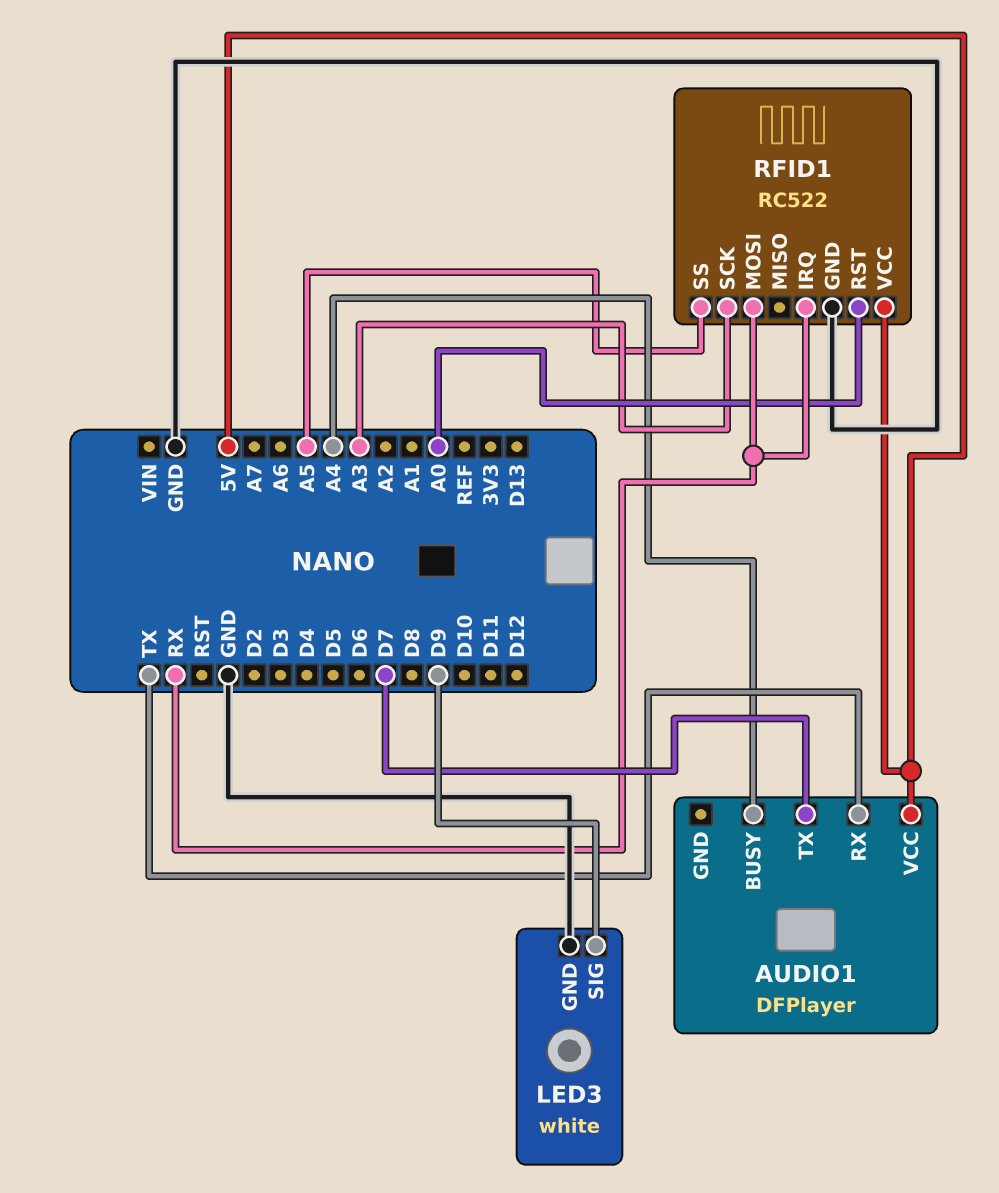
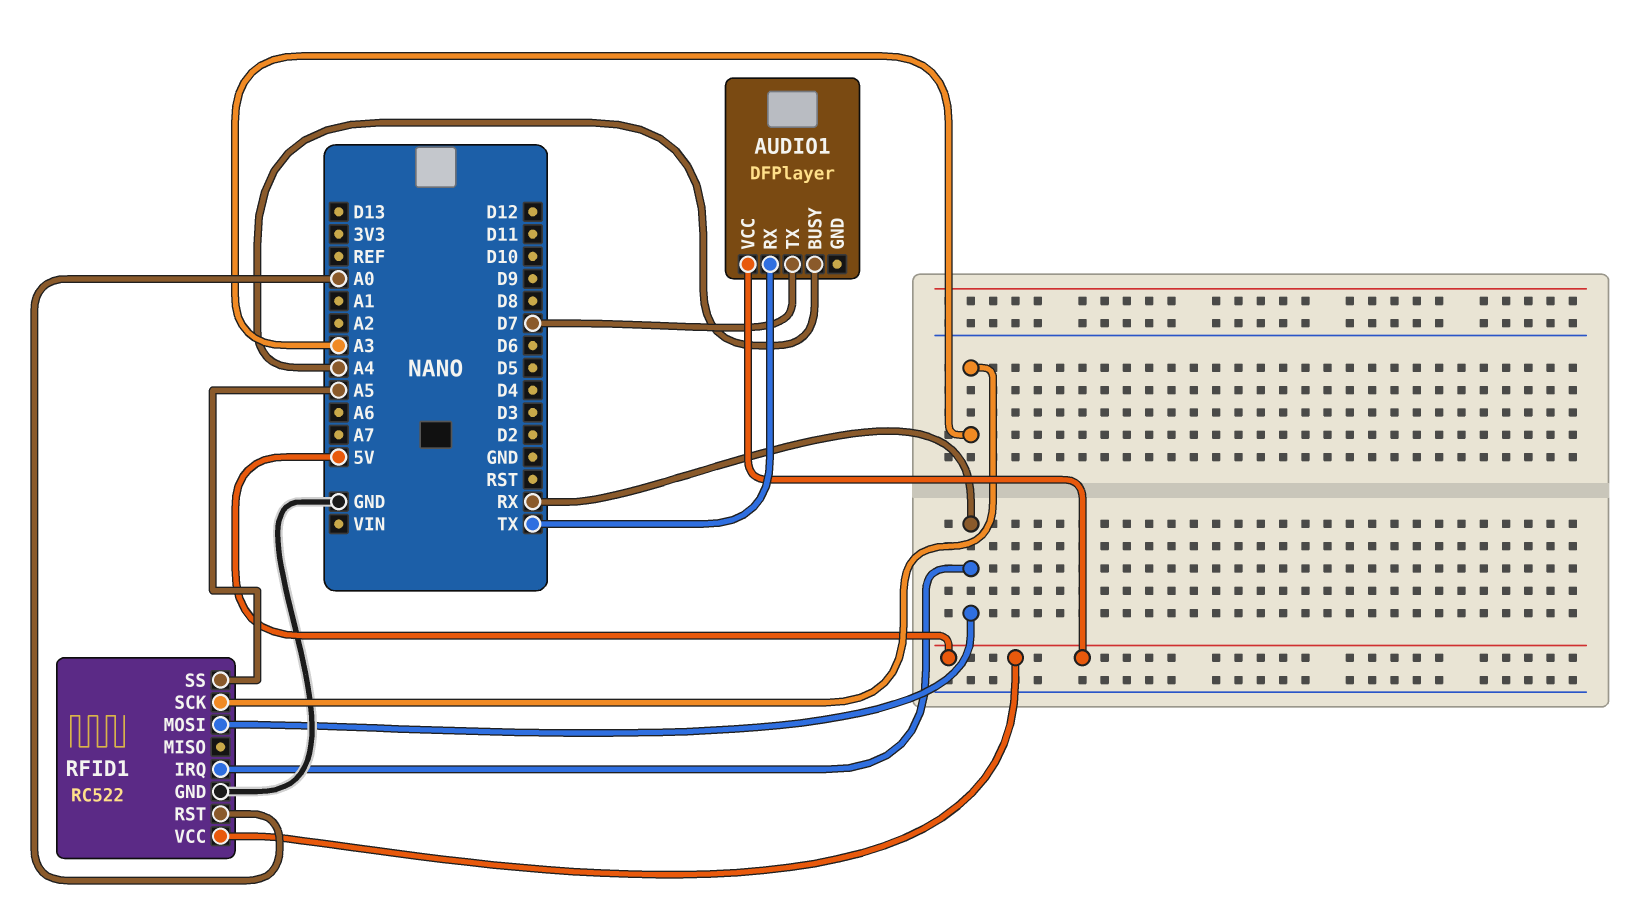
LED3: white -> none
LED3 pin GND: GND -> none
LED3 pin SIG: D9 -> none

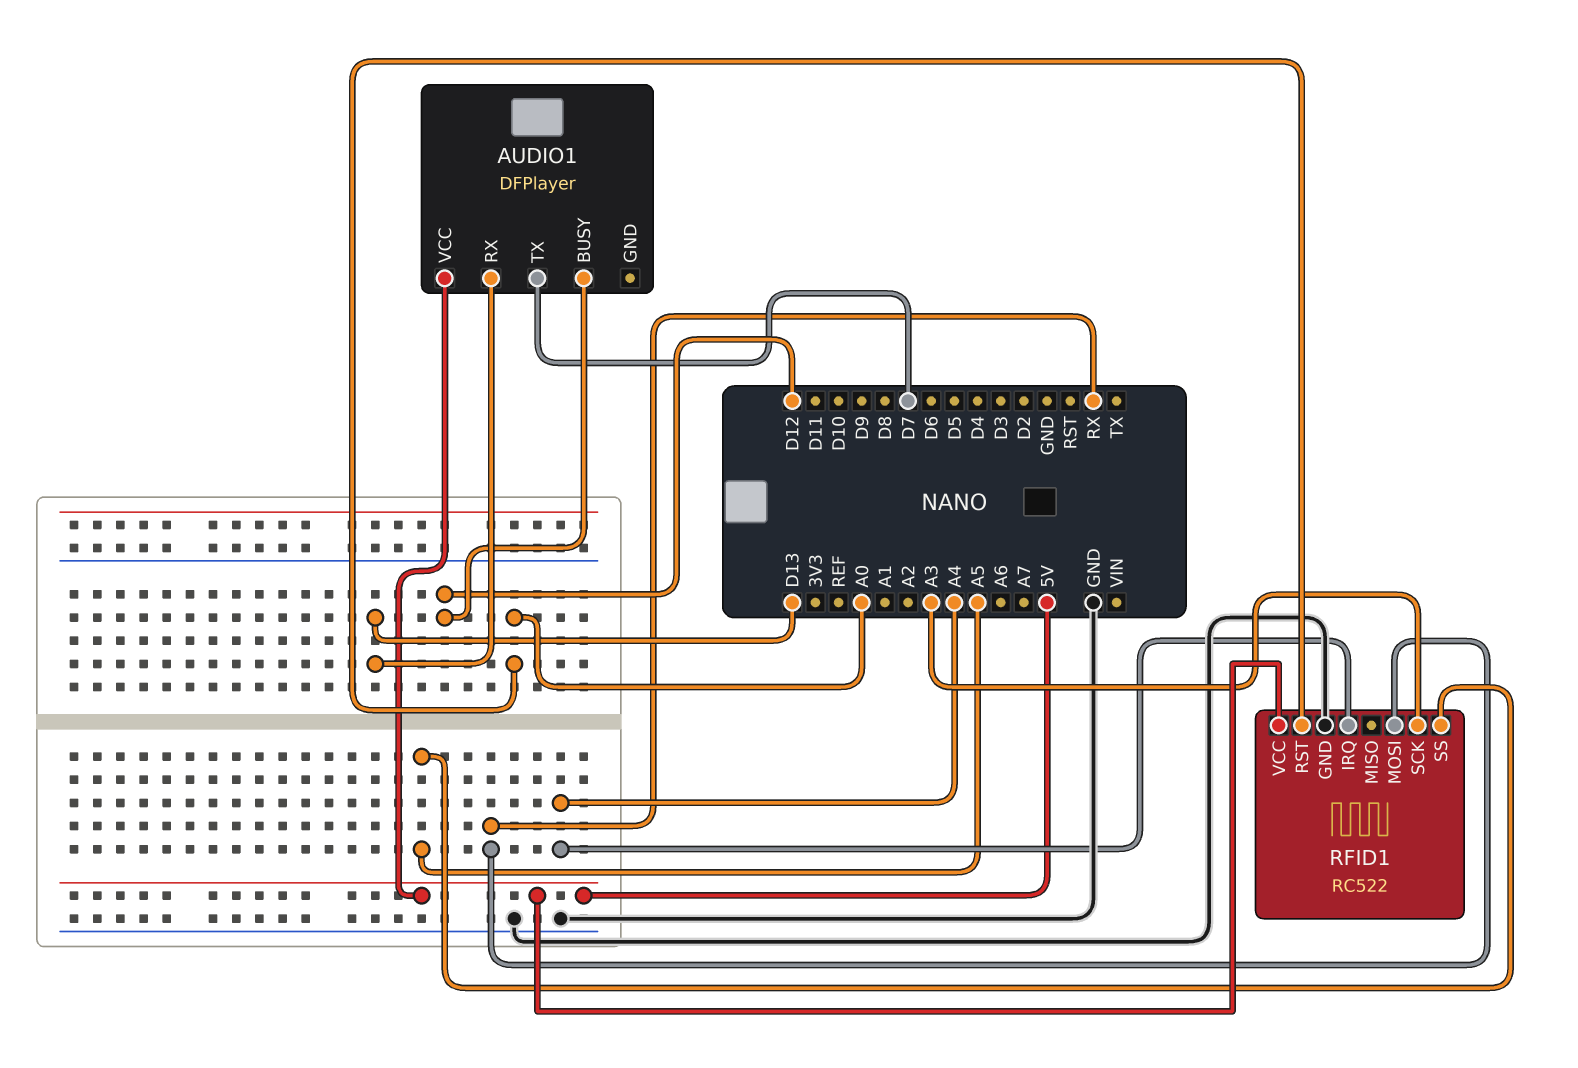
AUDIO1 pin BUSY: A4 -> D12
AUDIO1 pin RX: TX -> D13
RFID1 pin IRQ: RX -> A4

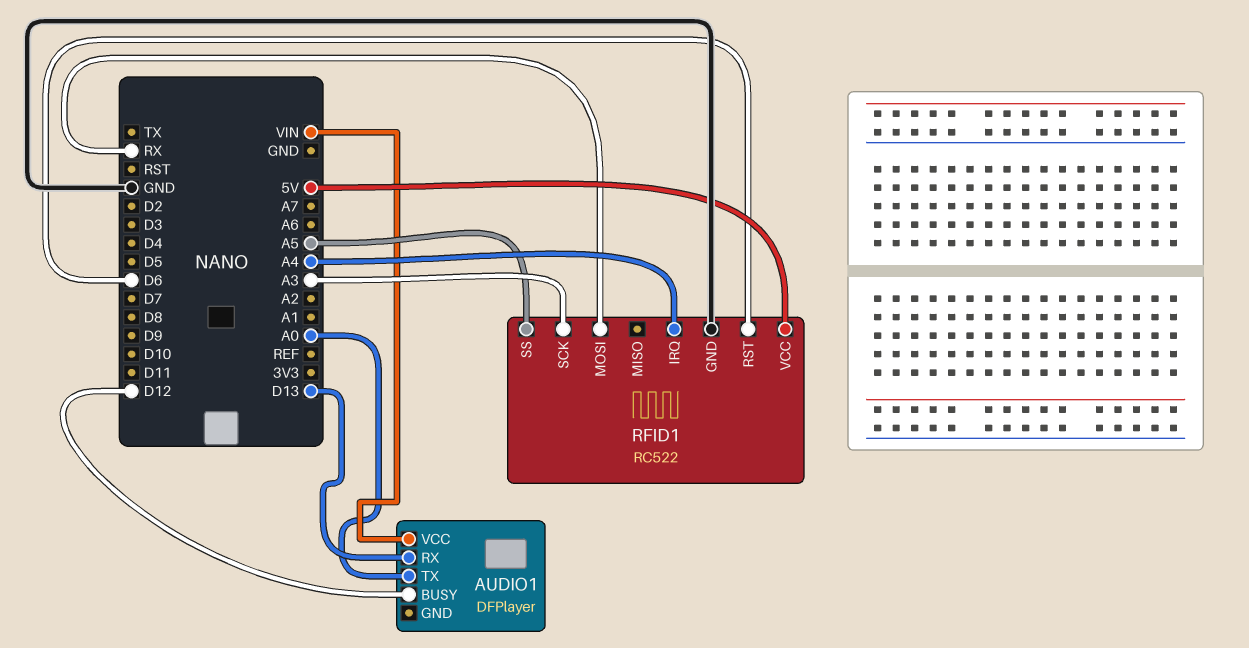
AUDIO1 pin TX: D7 -> A0
AUDIO1 pin VCC: 5V -> VIN
RFID1 pin RST: A0 -> D6

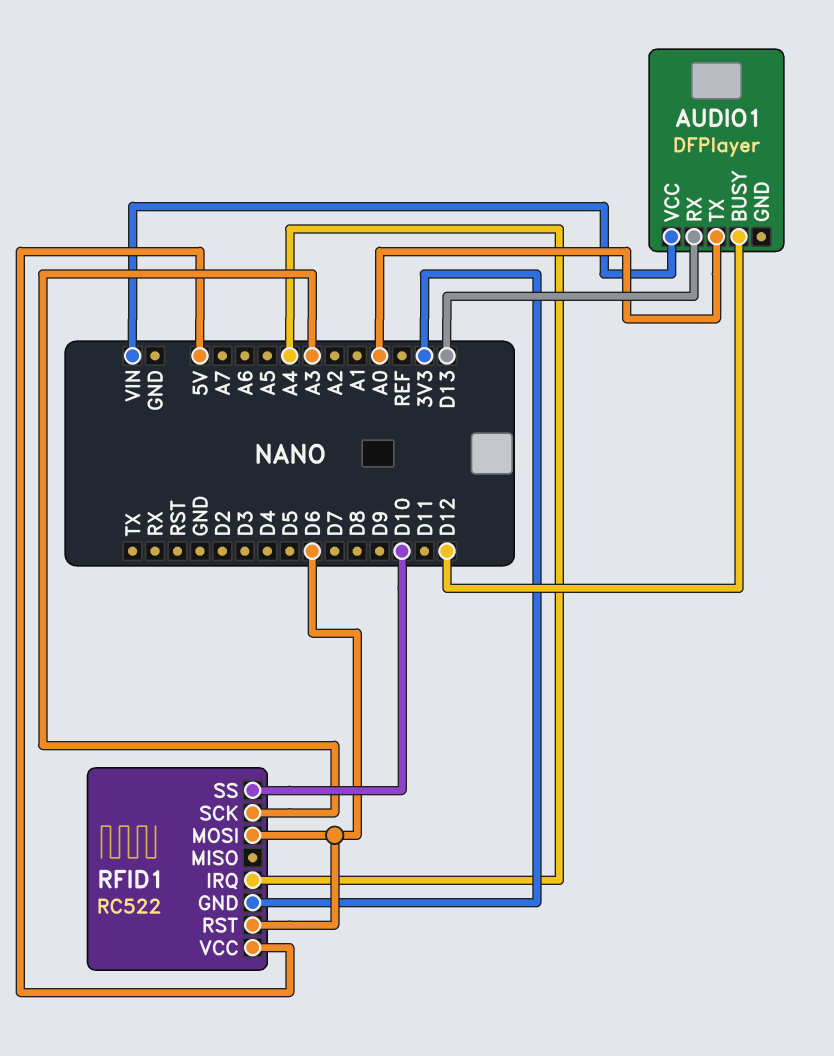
RFID1 pin GND: GND -> 3V3
RFID1 pin MOSI: RX -> D6
RFID1 pin SS: A5 -> D10

